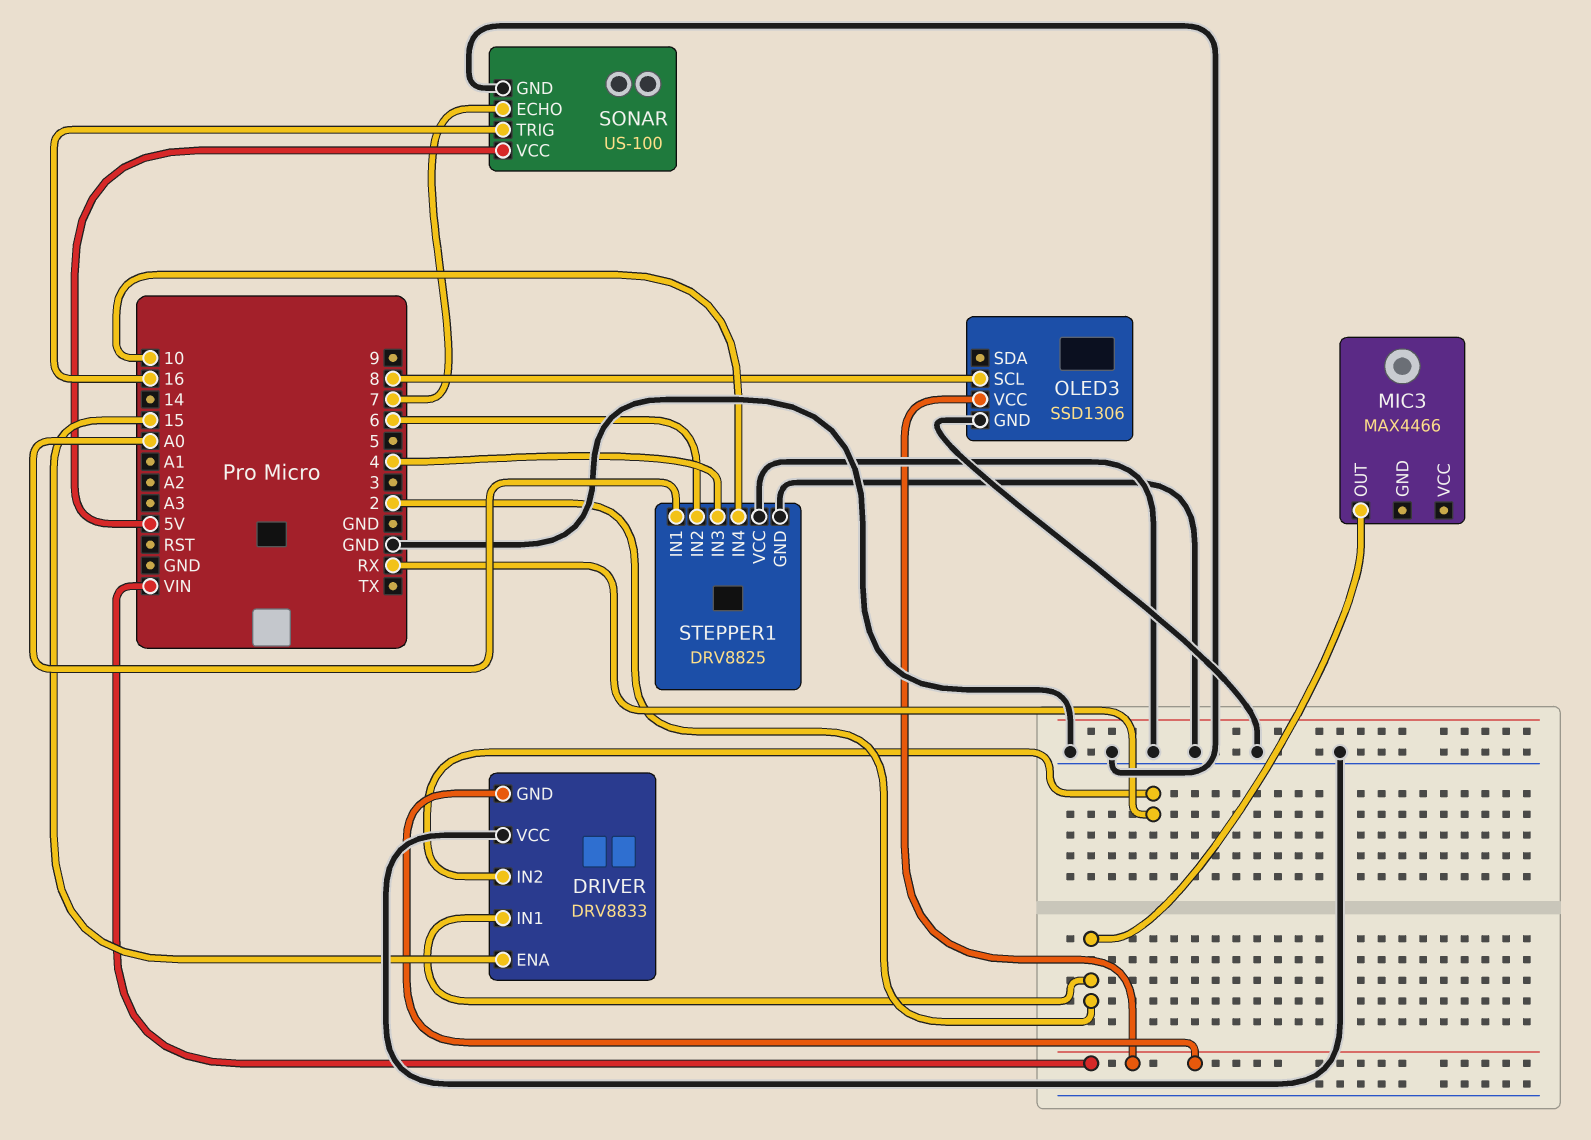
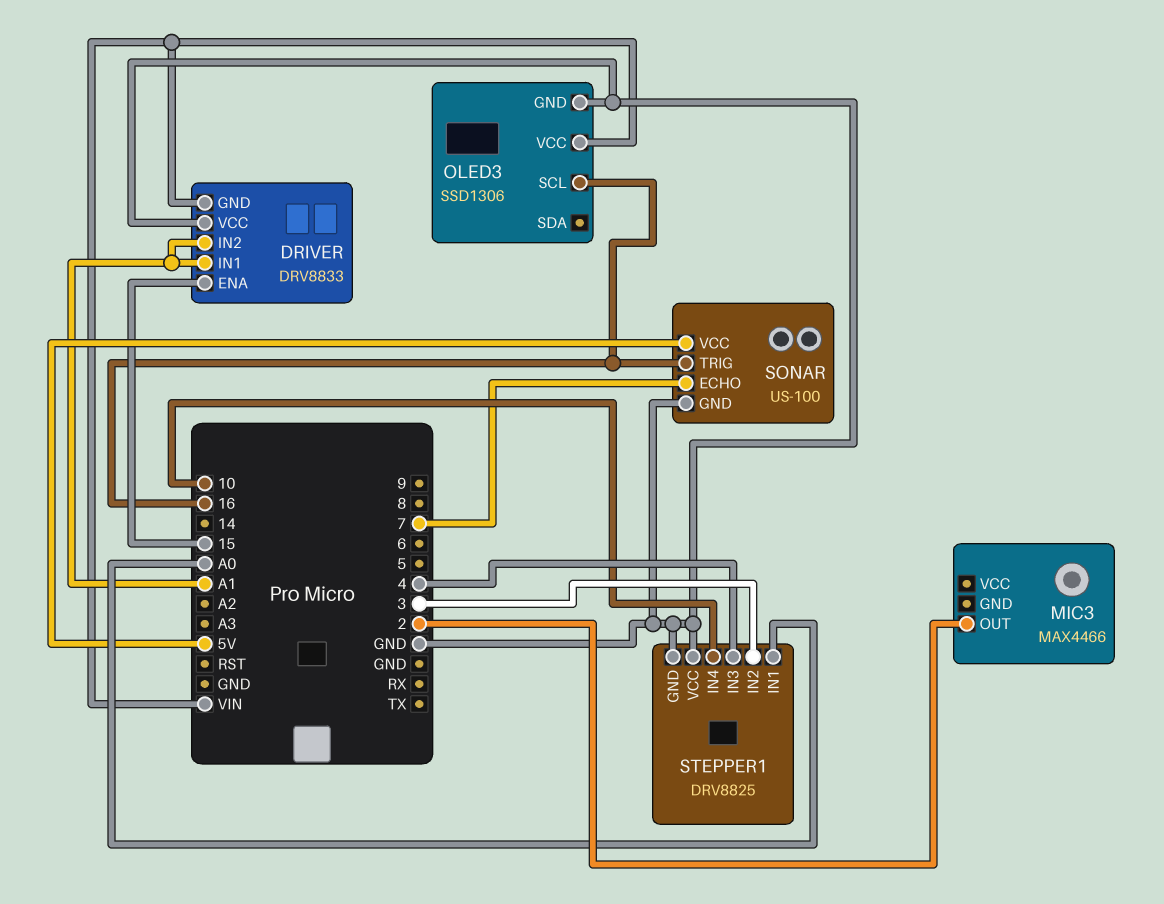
DRIVER pin IN1: 2 -> A1
DRIVER pin IN2: RX -> A1
OLED3 pin SCL: 8 -> 16
STEPPER1 pin IN2: 6 -> 3

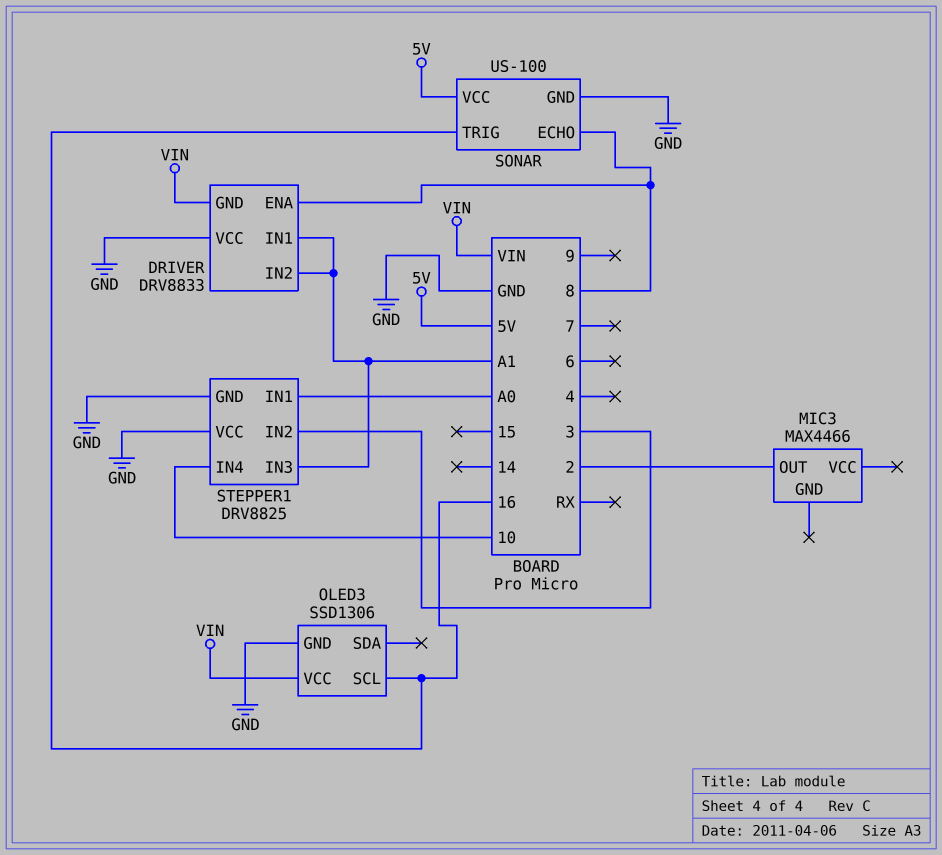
DRIVER pin ENA: 15 -> 8
SONAR pin ECHO: 7 -> 8
STEPPER1 pin IN3: 4 -> A1

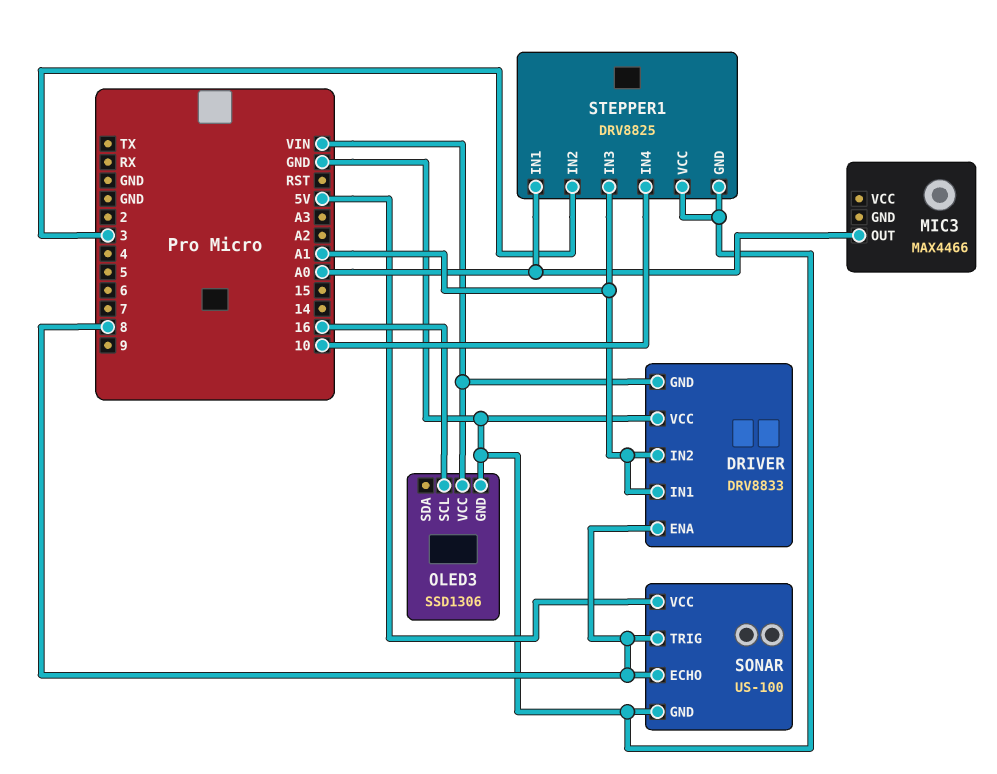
MIC3 pin OUT: 2 -> A0
SONAR pin TRIG: 16 -> 8

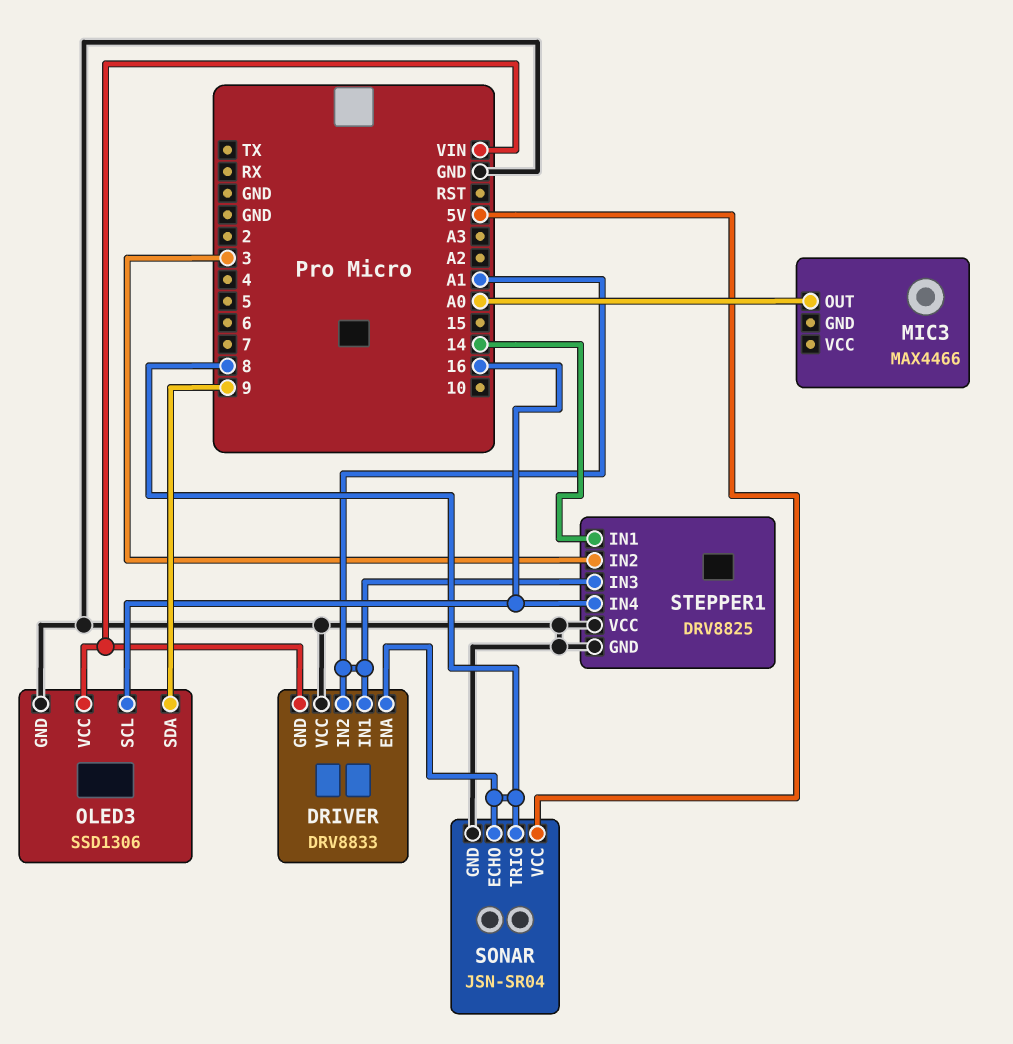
OLED3 pin SDA: none -> 9
SONAR: US-100 -> JSN-SR04
STEPPER1 pin IN1: A0 -> 14
STEPPER1 pin IN4: 10 -> 16

